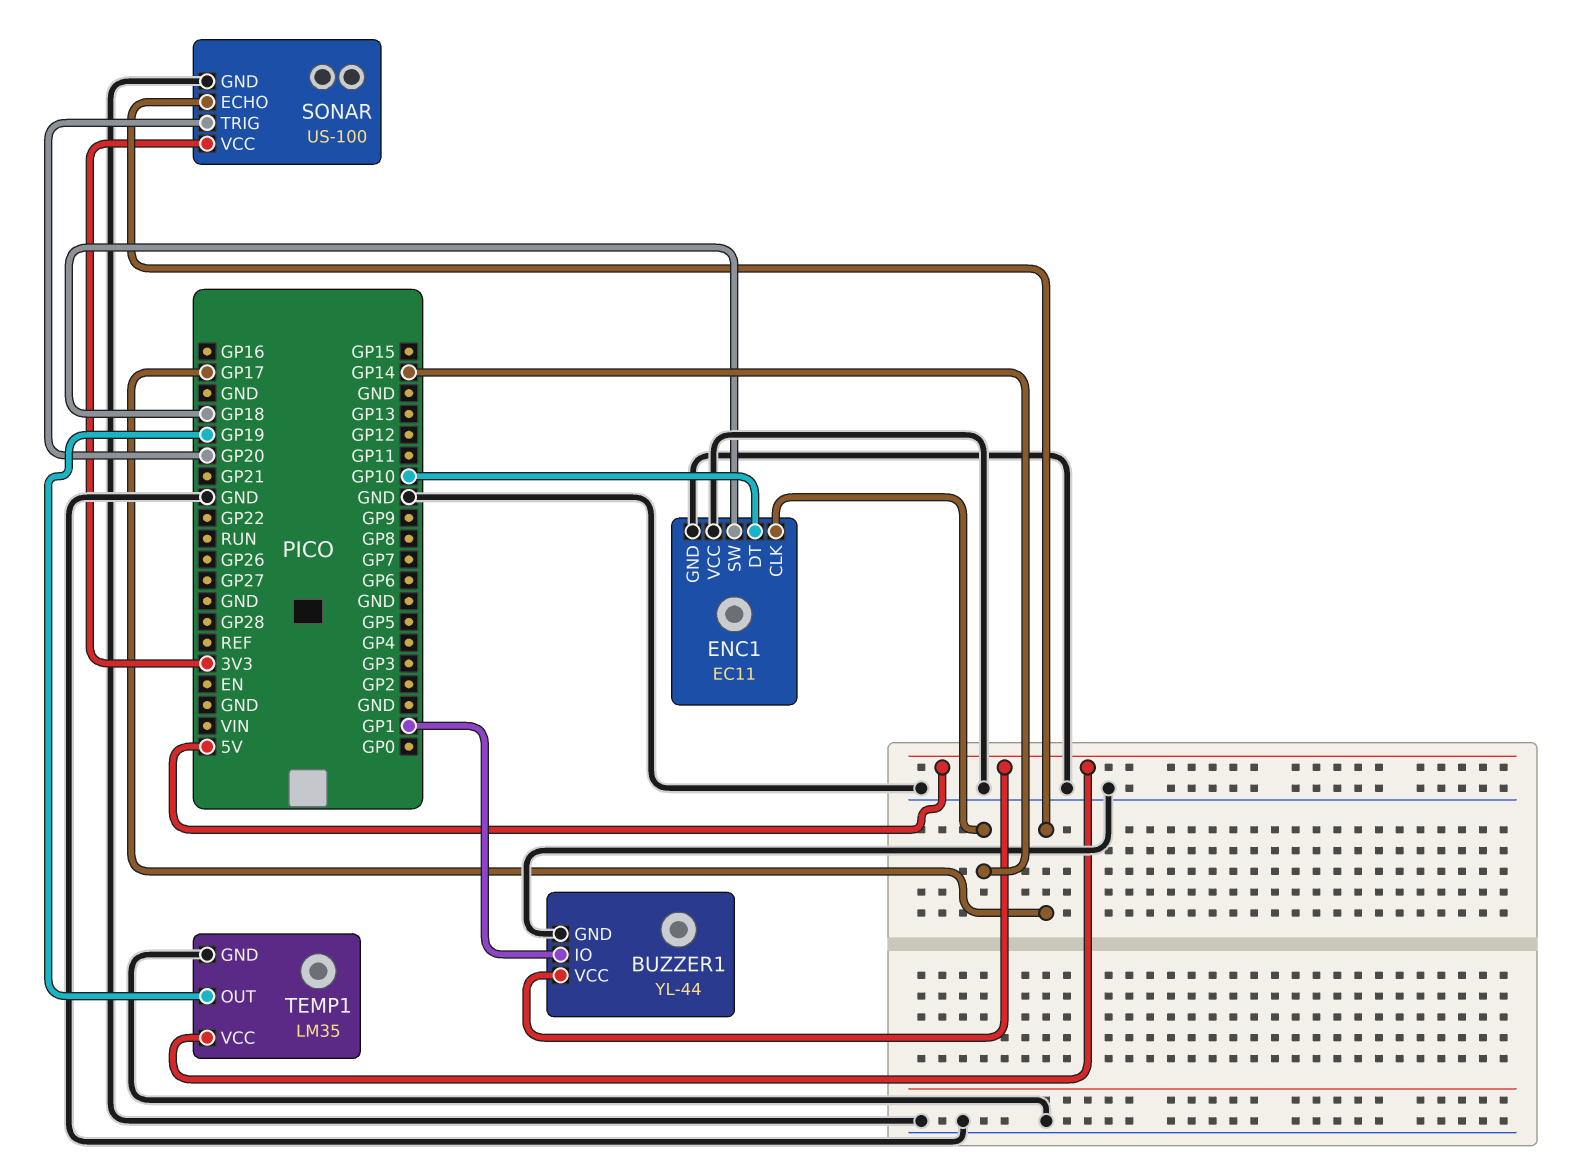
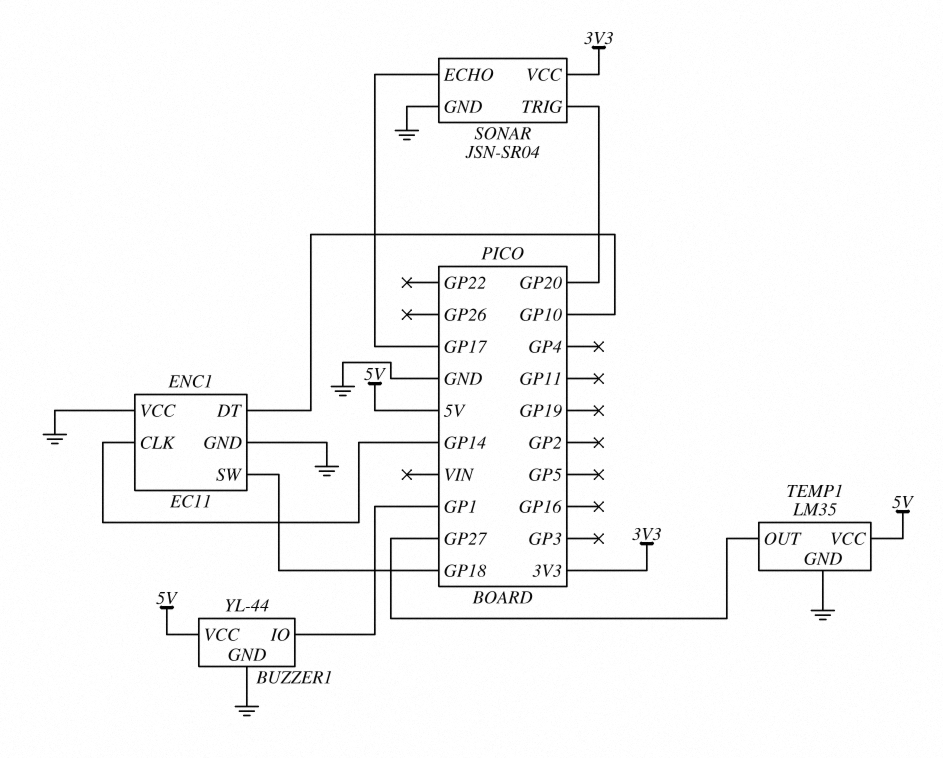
SONAR: US-100 -> JSN-SR04
TEMP1 pin OUT: GP19 -> GP27

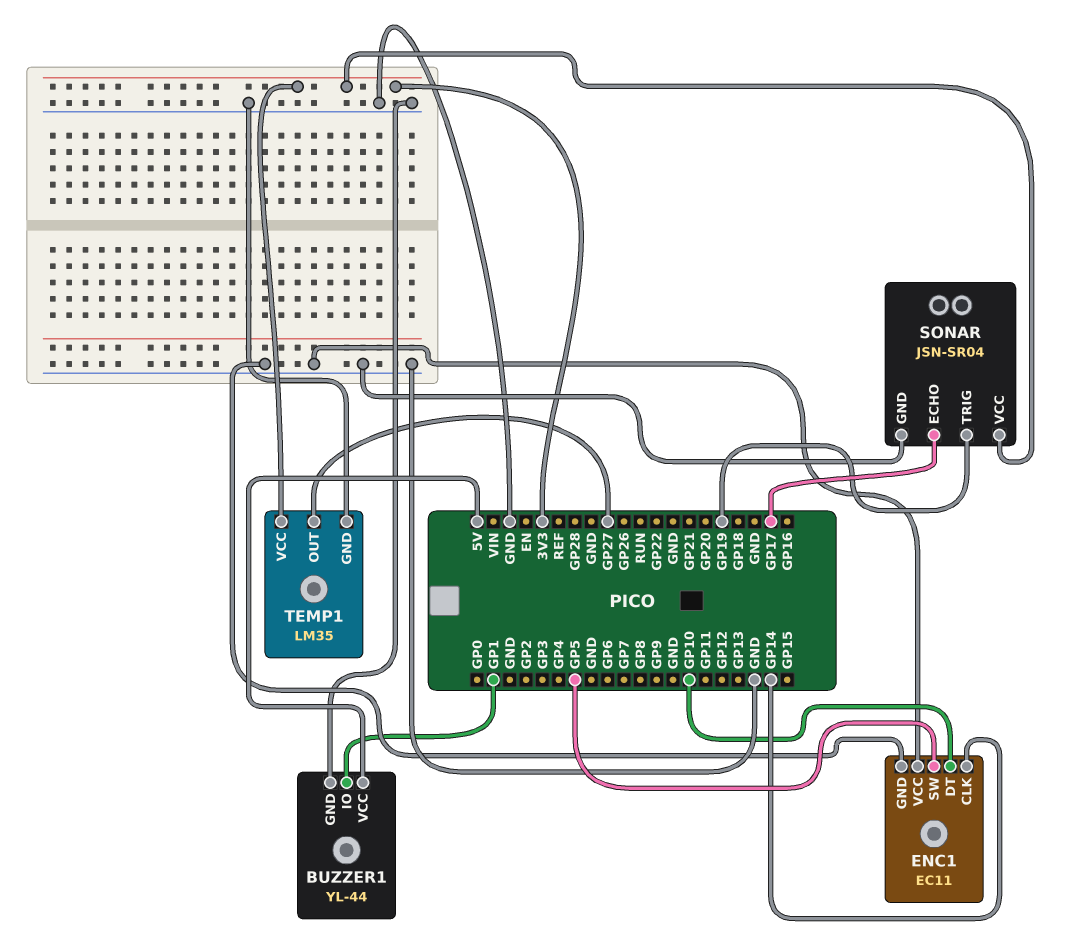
ENC1 pin SW: GP18 -> GP5
SONAR pin TRIG: GP20 -> GP19
TEMP1 pin VCC: 5V -> 3V3

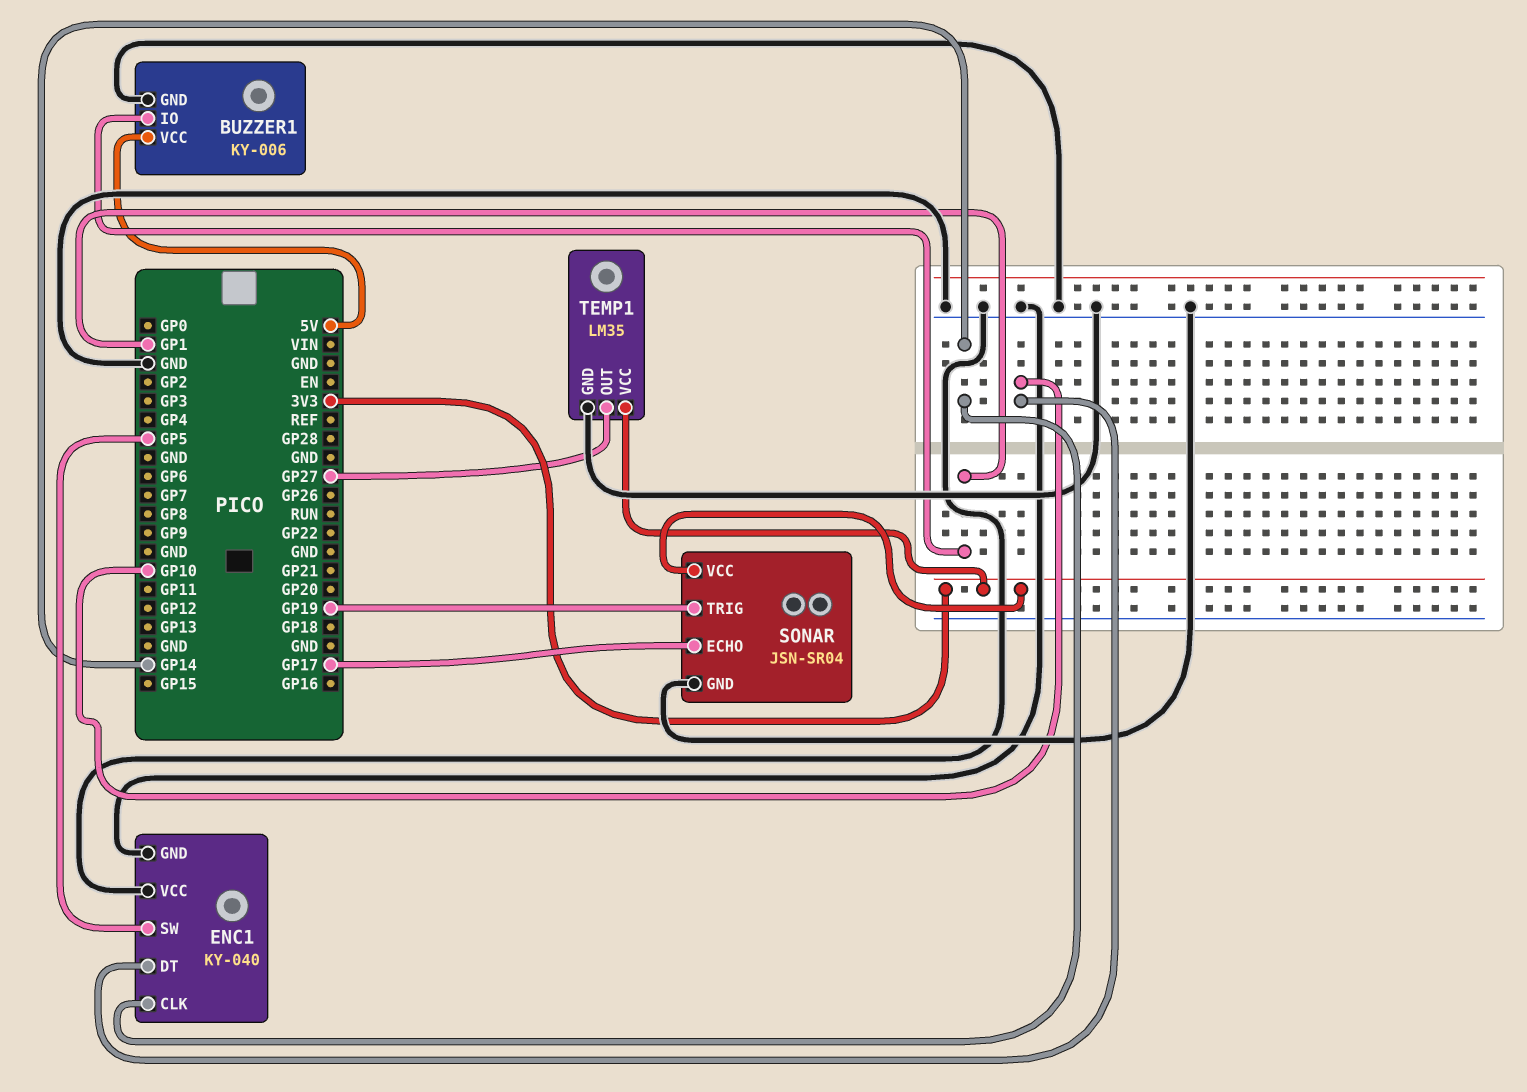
BUZZER1: YL-44 -> KY-006
ENC1: EC11 -> KY-040

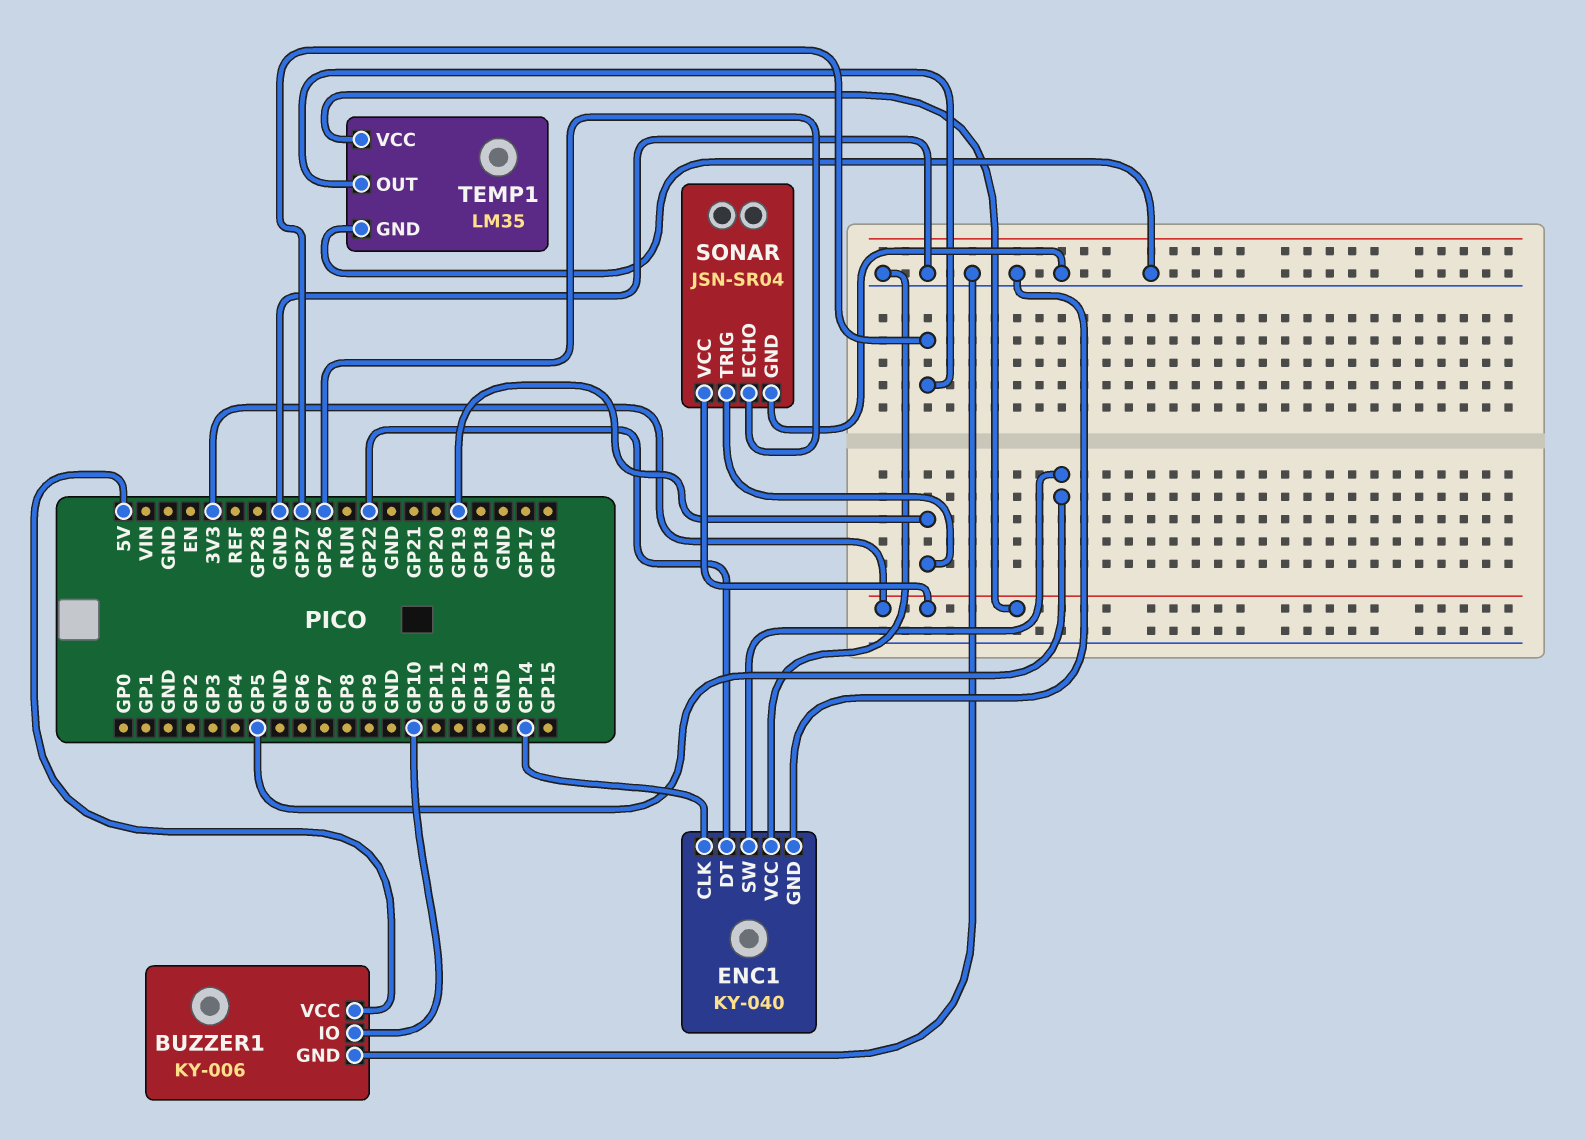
BUZZER1 pin IO: GP1 -> GP10
ENC1 pin DT: GP10 -> GP22
SONAR pin ECHO: GP17 -> GP26

